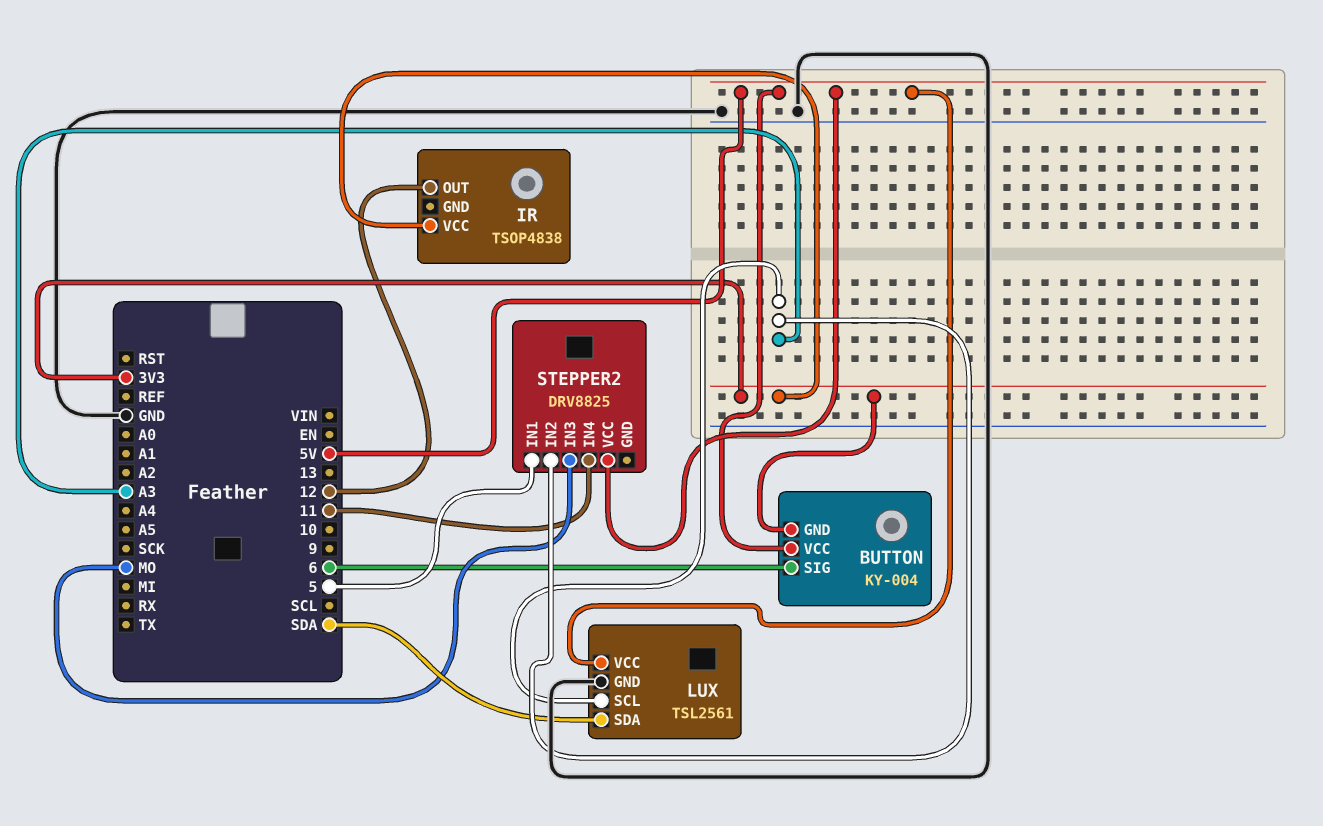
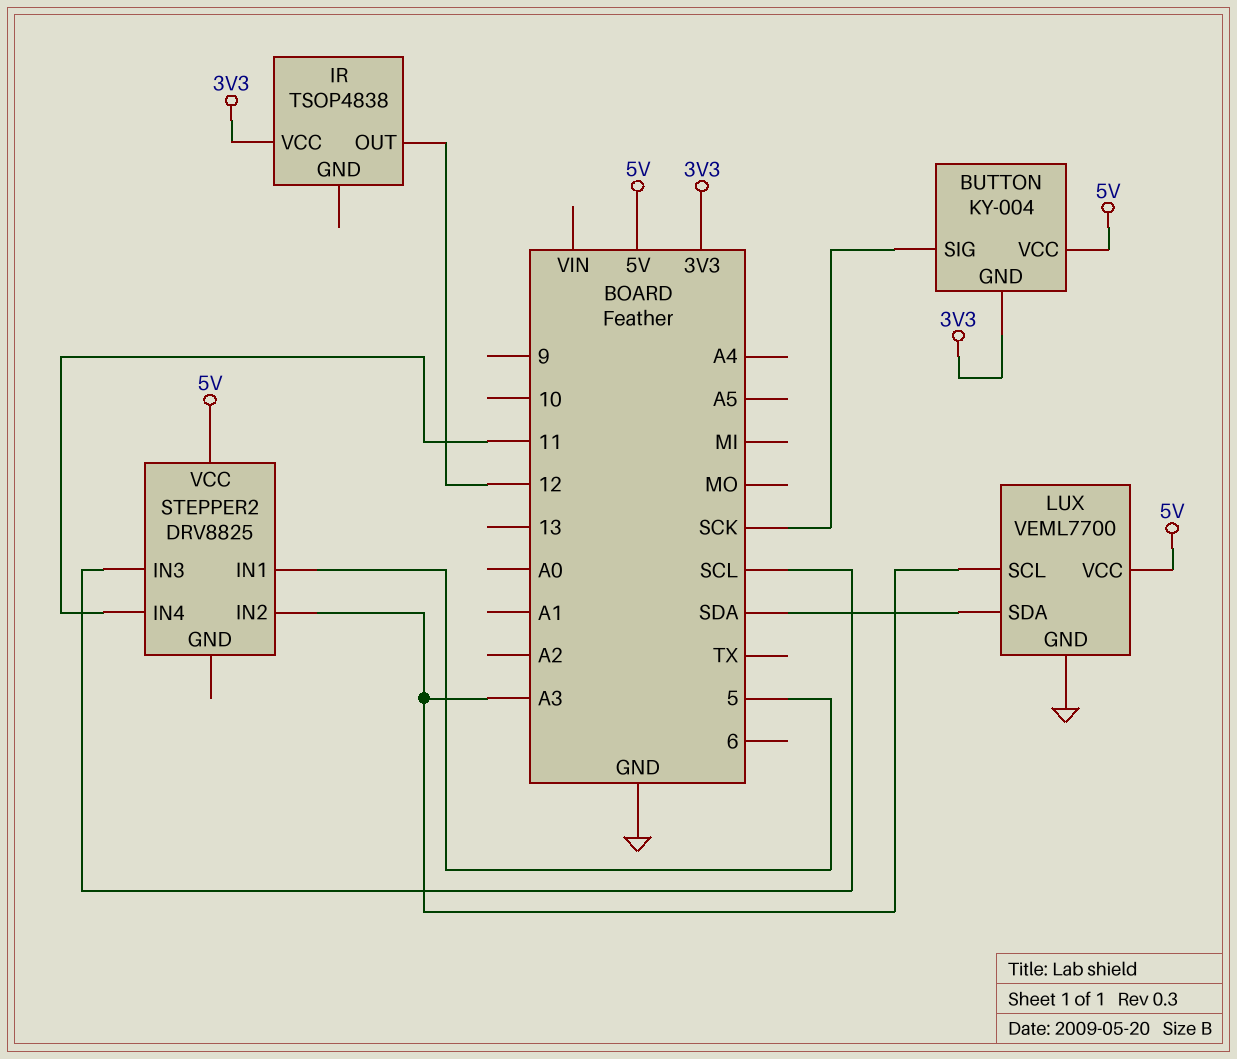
BUTTON pin SIG: 6 -> SCK
LUX: TSL2561 -> VEML7700
STEPPER2 pin IN3: MO -> SCL

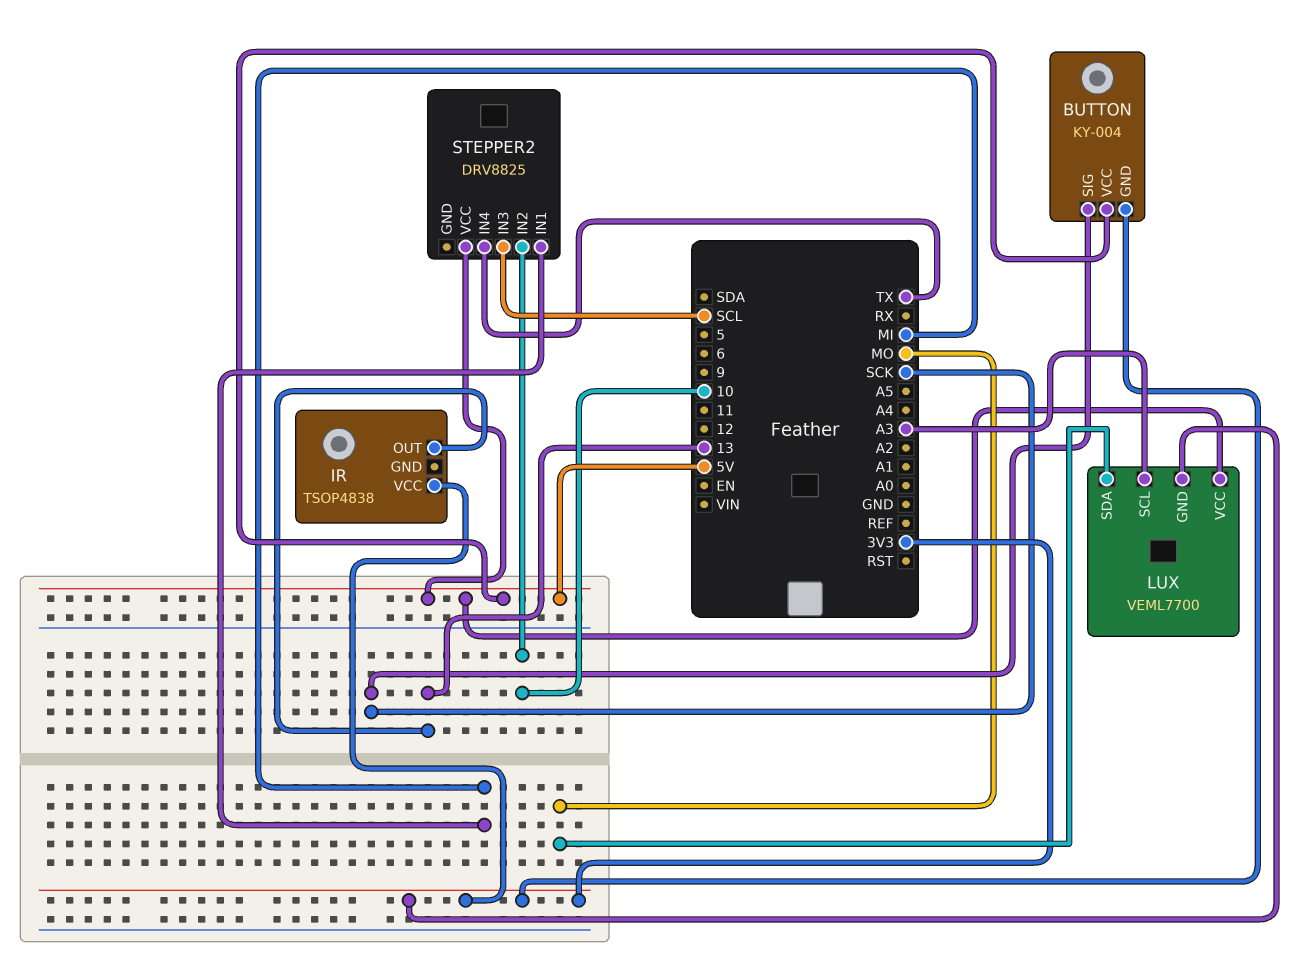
IR pin OUT: 12 -> 13
LUX pin GND: GND -> 3V3
LUX pin SDA: SDA -> MO
STEPPER2 pin IN1: 5 -> MI
STEPPER2 pin IN2: A3 -> 10
STEPPER2 pin IN4: 11 -> TX

